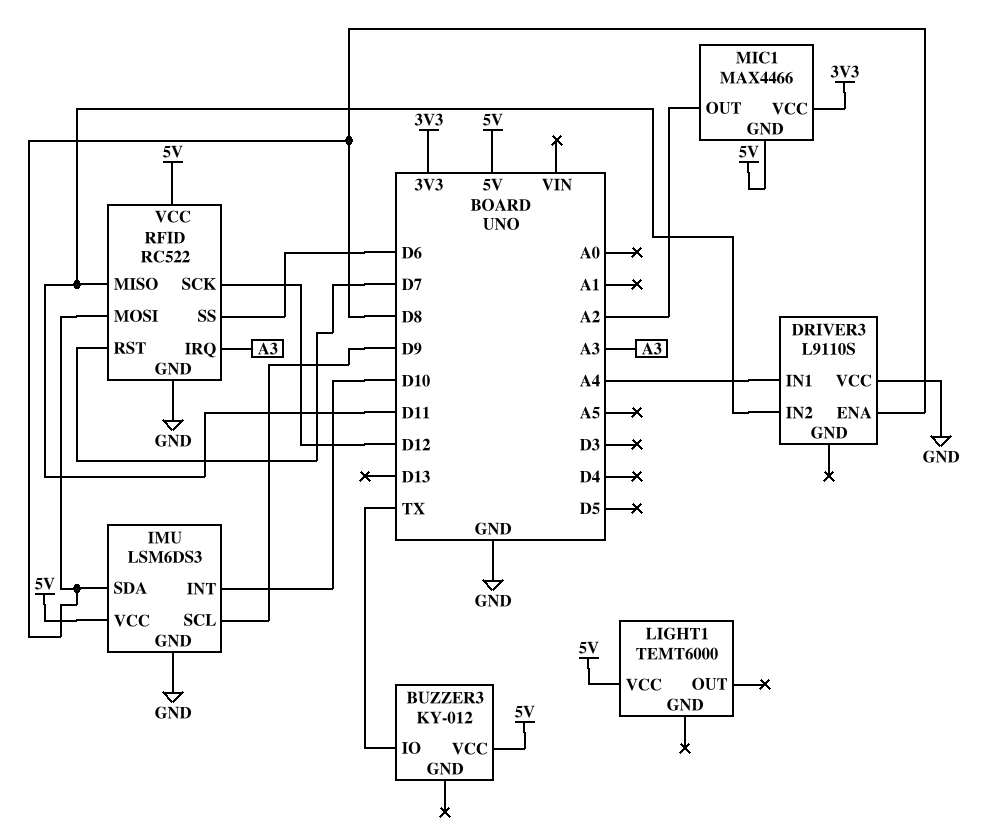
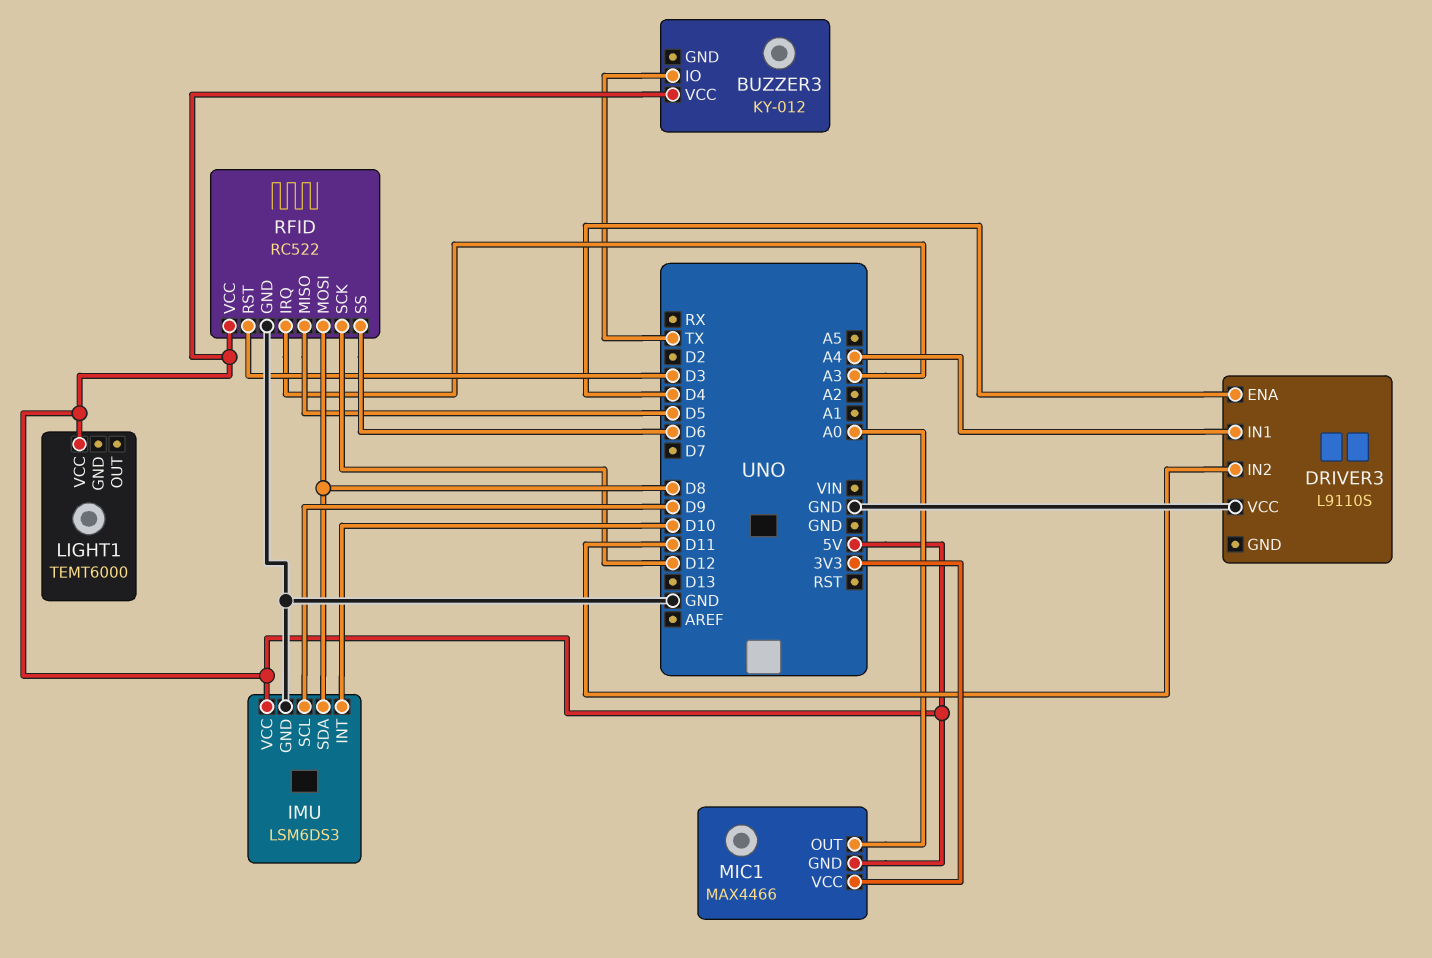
DRIVER3 pin ENA: D8 -> D4
MIC1 pin OUT: A2 -> A0
RFID pin MISO: D11 -> D5
RFID pin RST: D7 -> D3

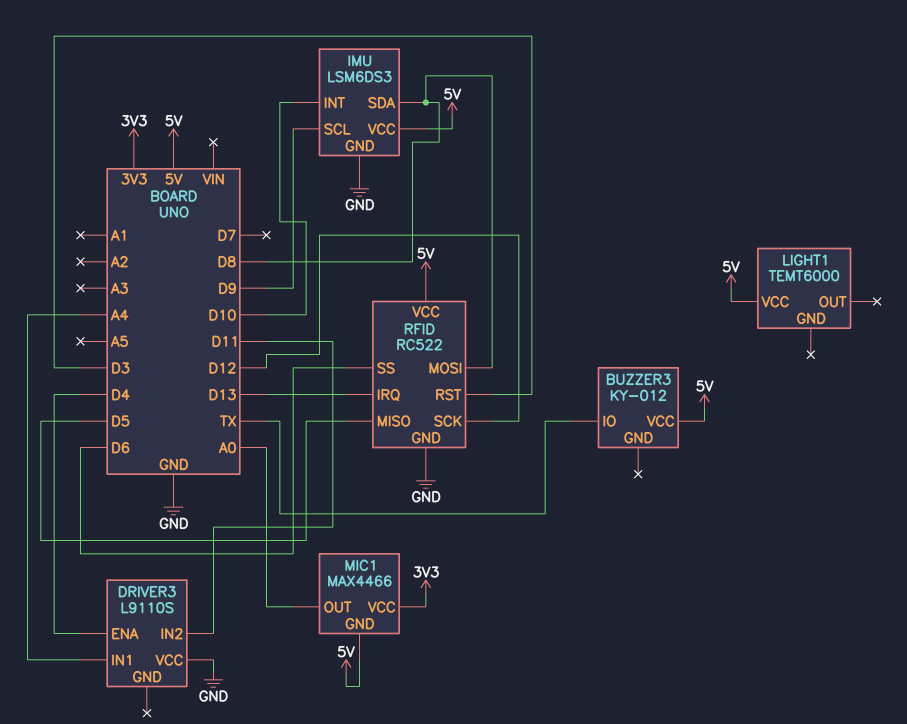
RFID pin IRQ: A3 -> D13

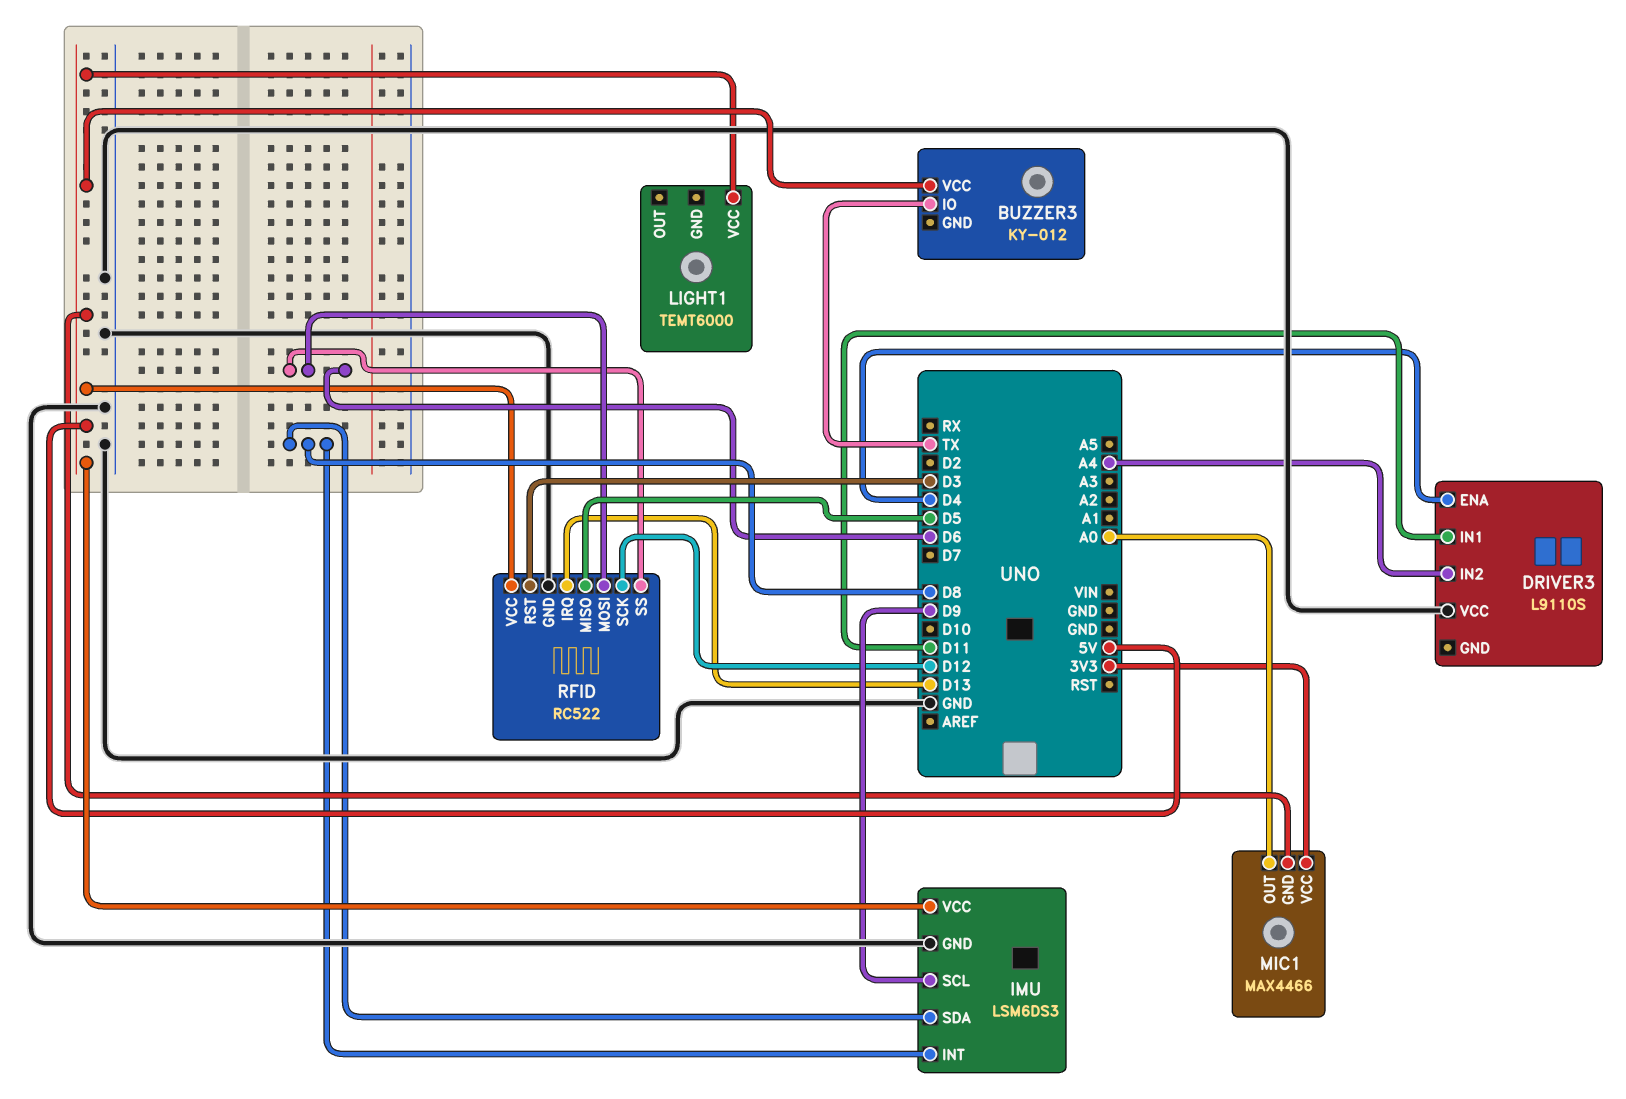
DRIVER3 pin IN1: A4 -> D11
DRIVER3 pin IN2: D11 -> A4
IMU pin INT: D10 -> D8
RFID pin MOSI: D8 -> D6

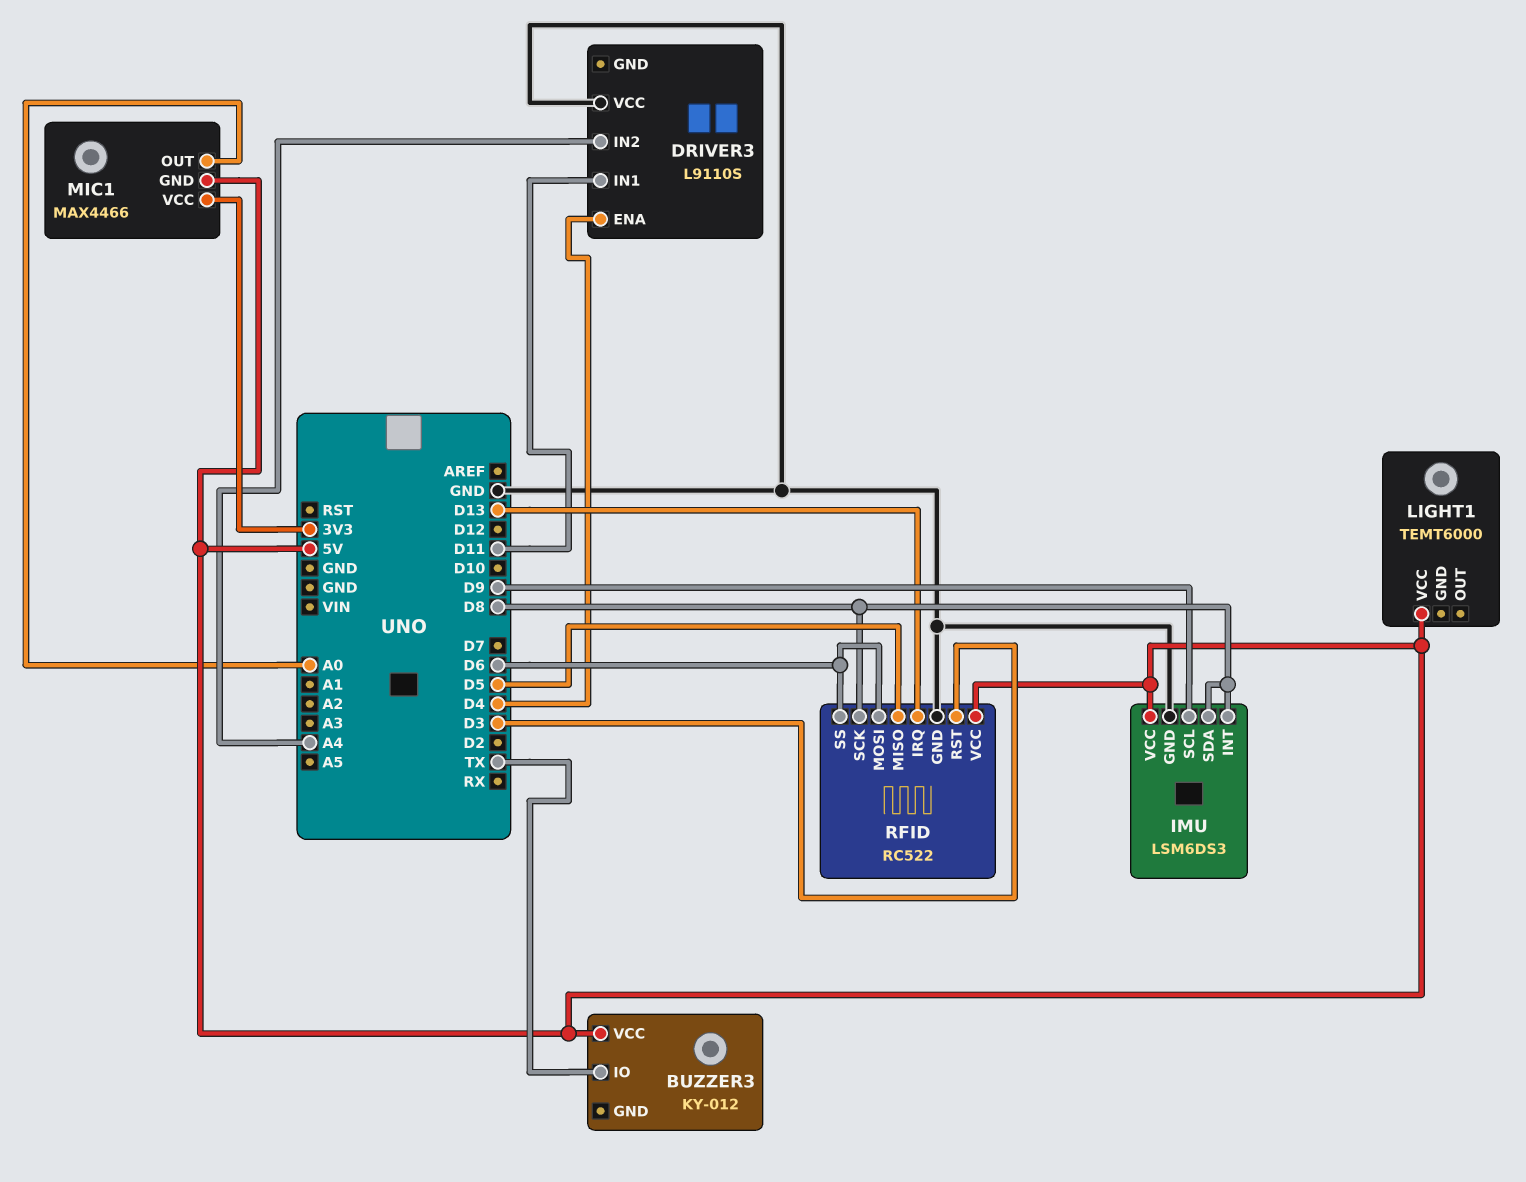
RFID pin SCK: D12 -> D8

